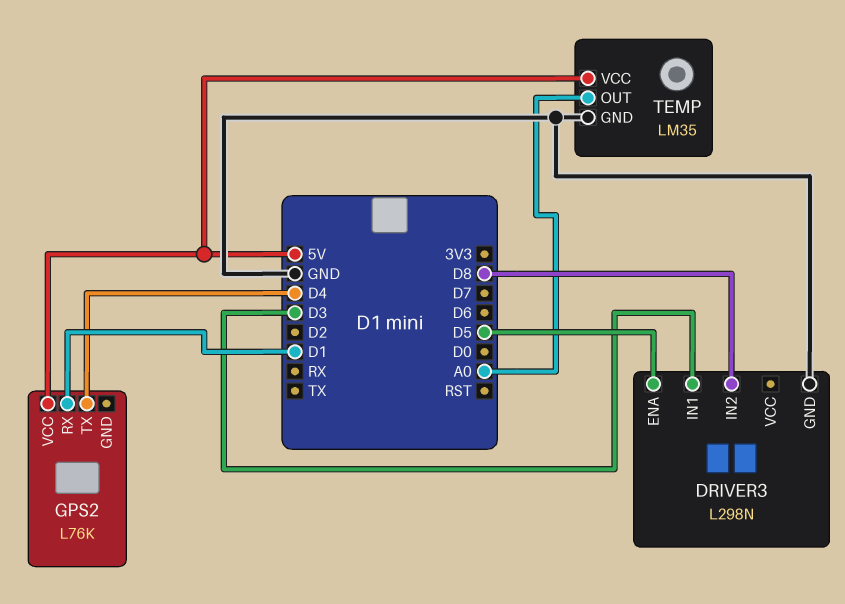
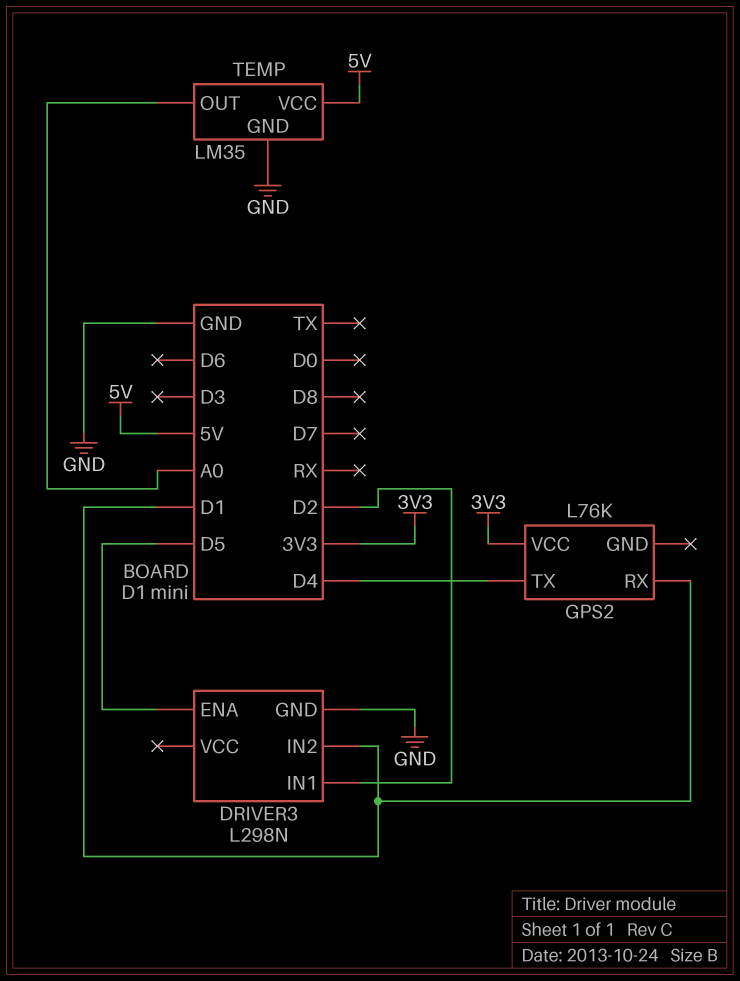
DRIVER3 pin IN1: D3 -> D2
DRIVER3 pin IN2: D8 -> D1
GPS2 pin VCC: 5V -> 3V3

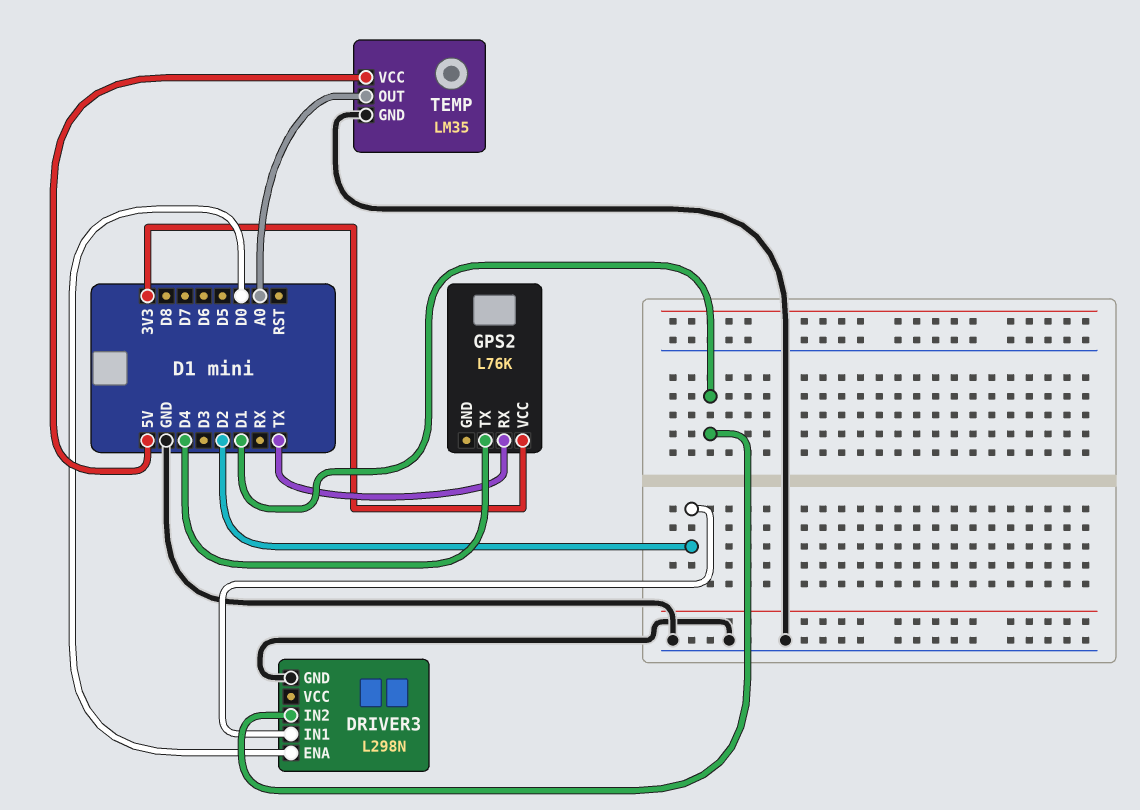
DRIVER3 pin ENA: D5 -> D0
GPS2 pin RX: D1 -> TX

